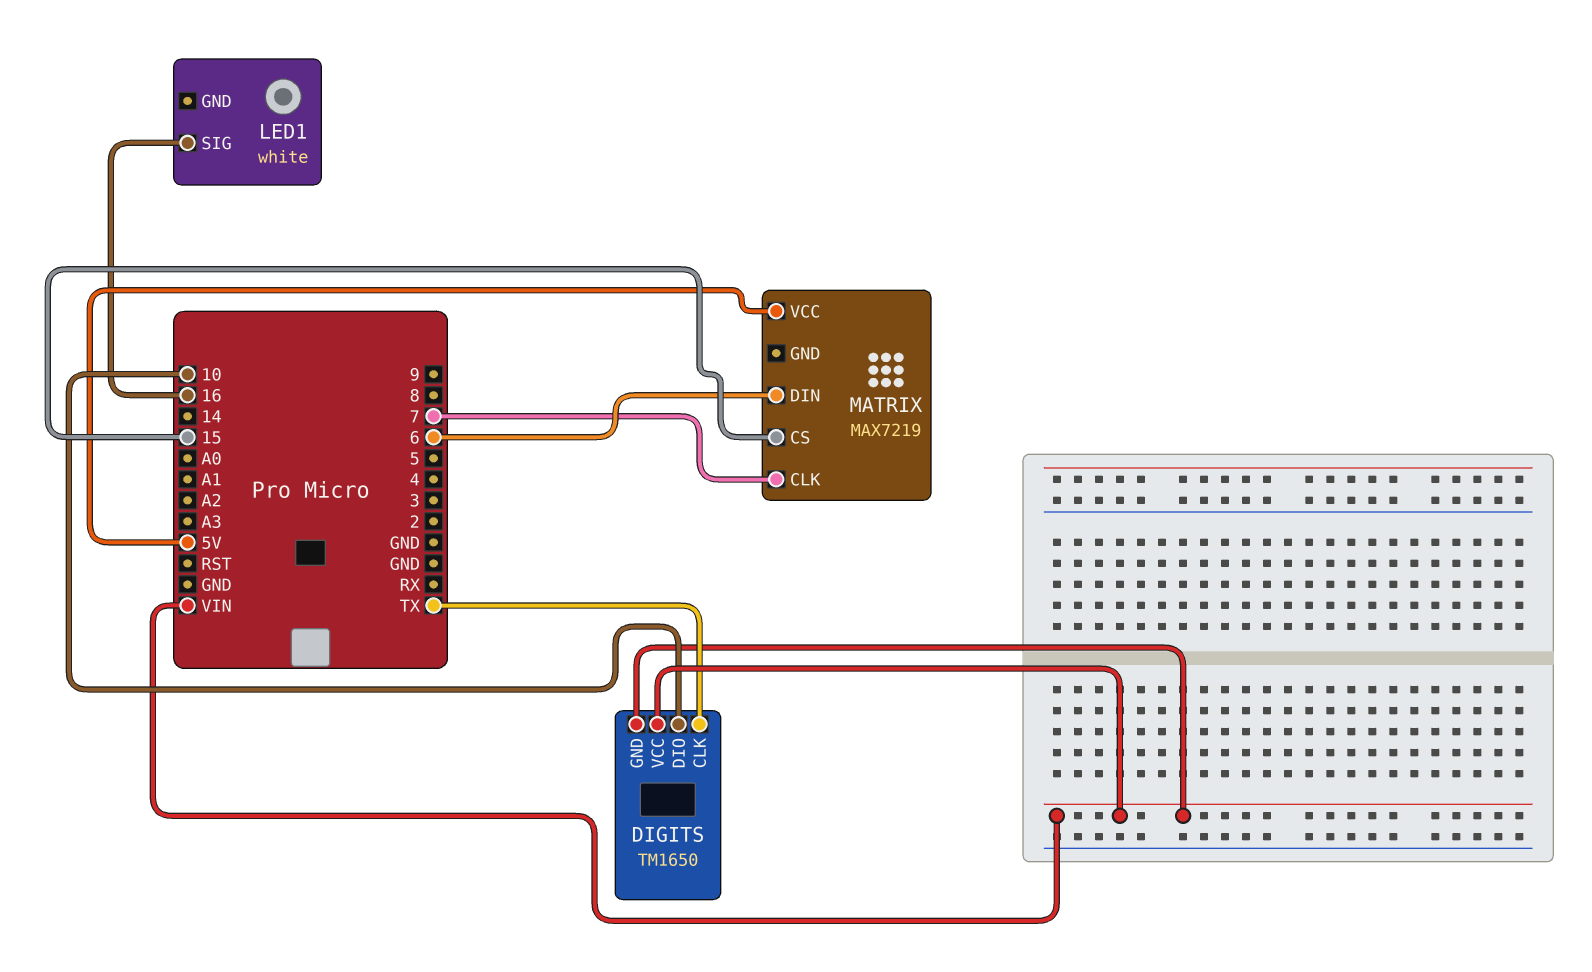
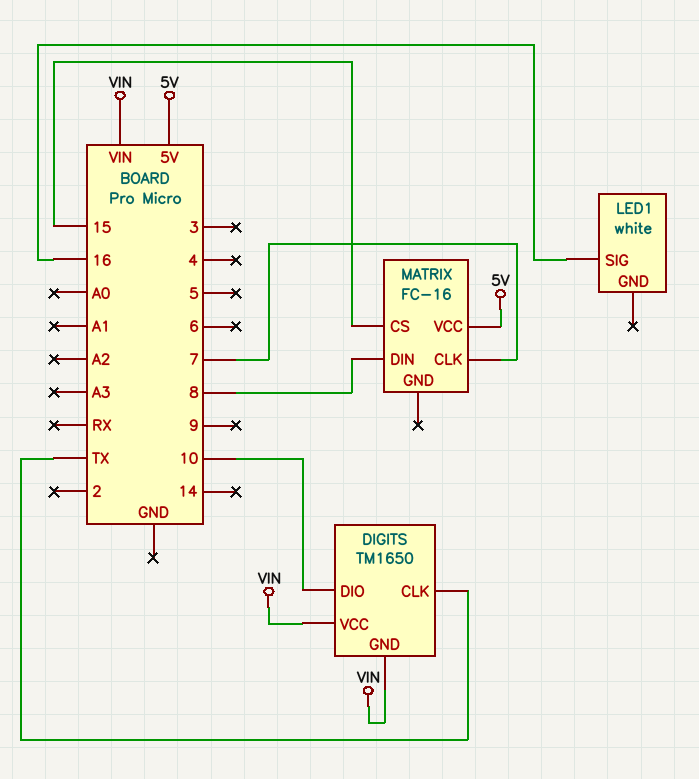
MATRIX: MAX7219 -> FC-16
MATRIX pin DIN: 6 -> 8

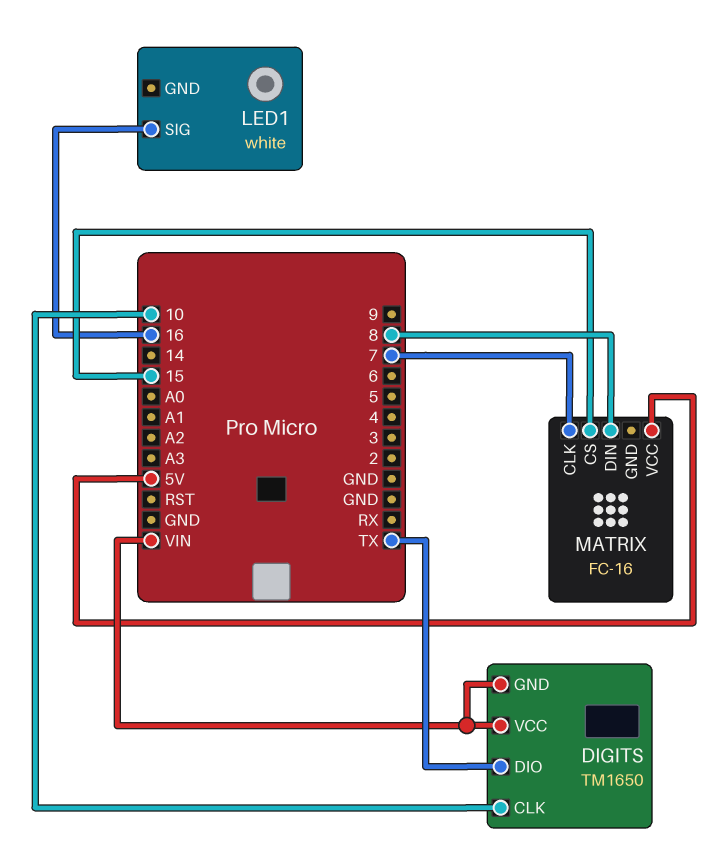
DIGITS pin CLK: TX -> 10
DIGITS pin DIO: 10 -> TX

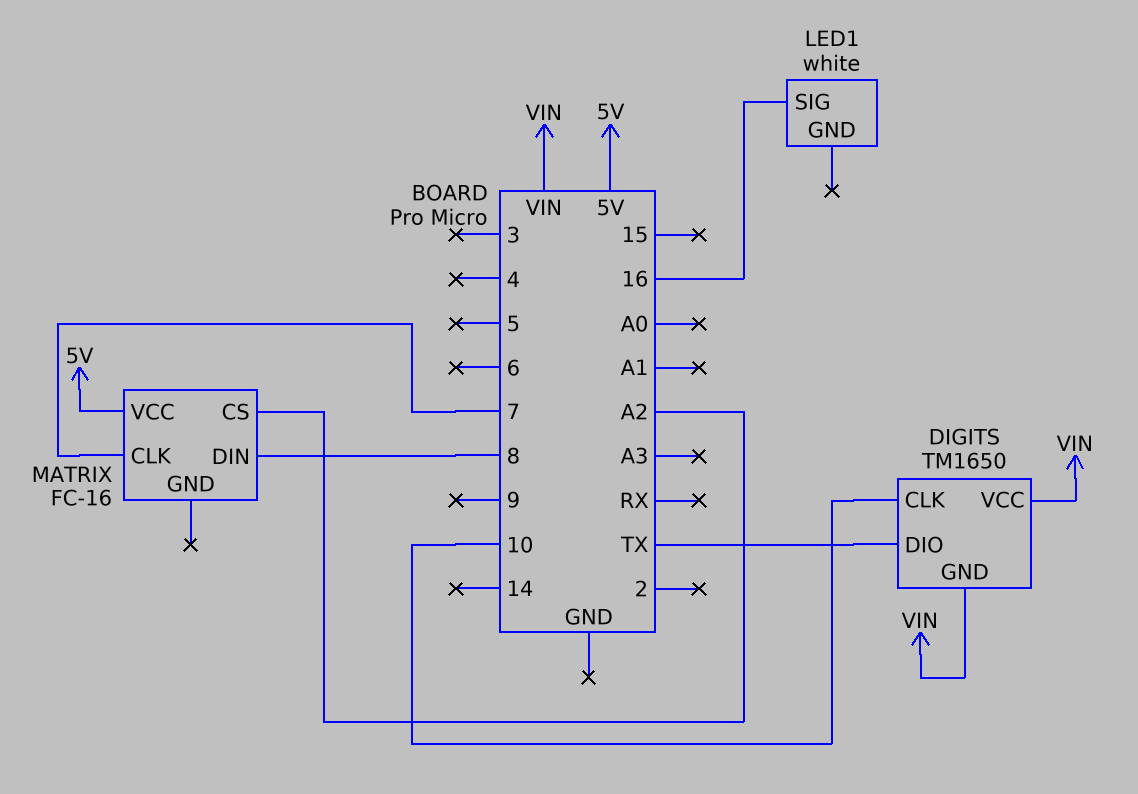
MATRIX pin CS: 15 -> A2

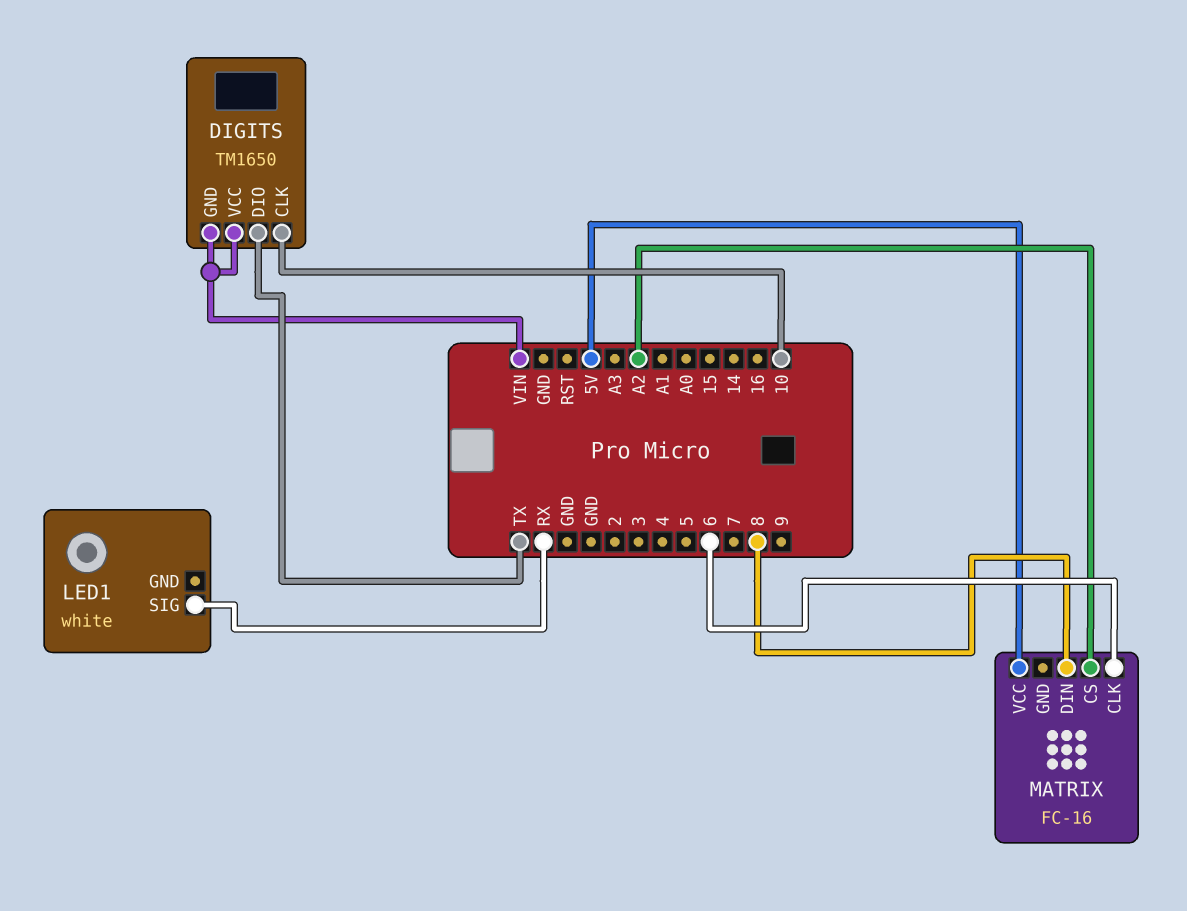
LED1 pin SIG: 16 -> RX
MATRIX pin CLK: 7 -> 6

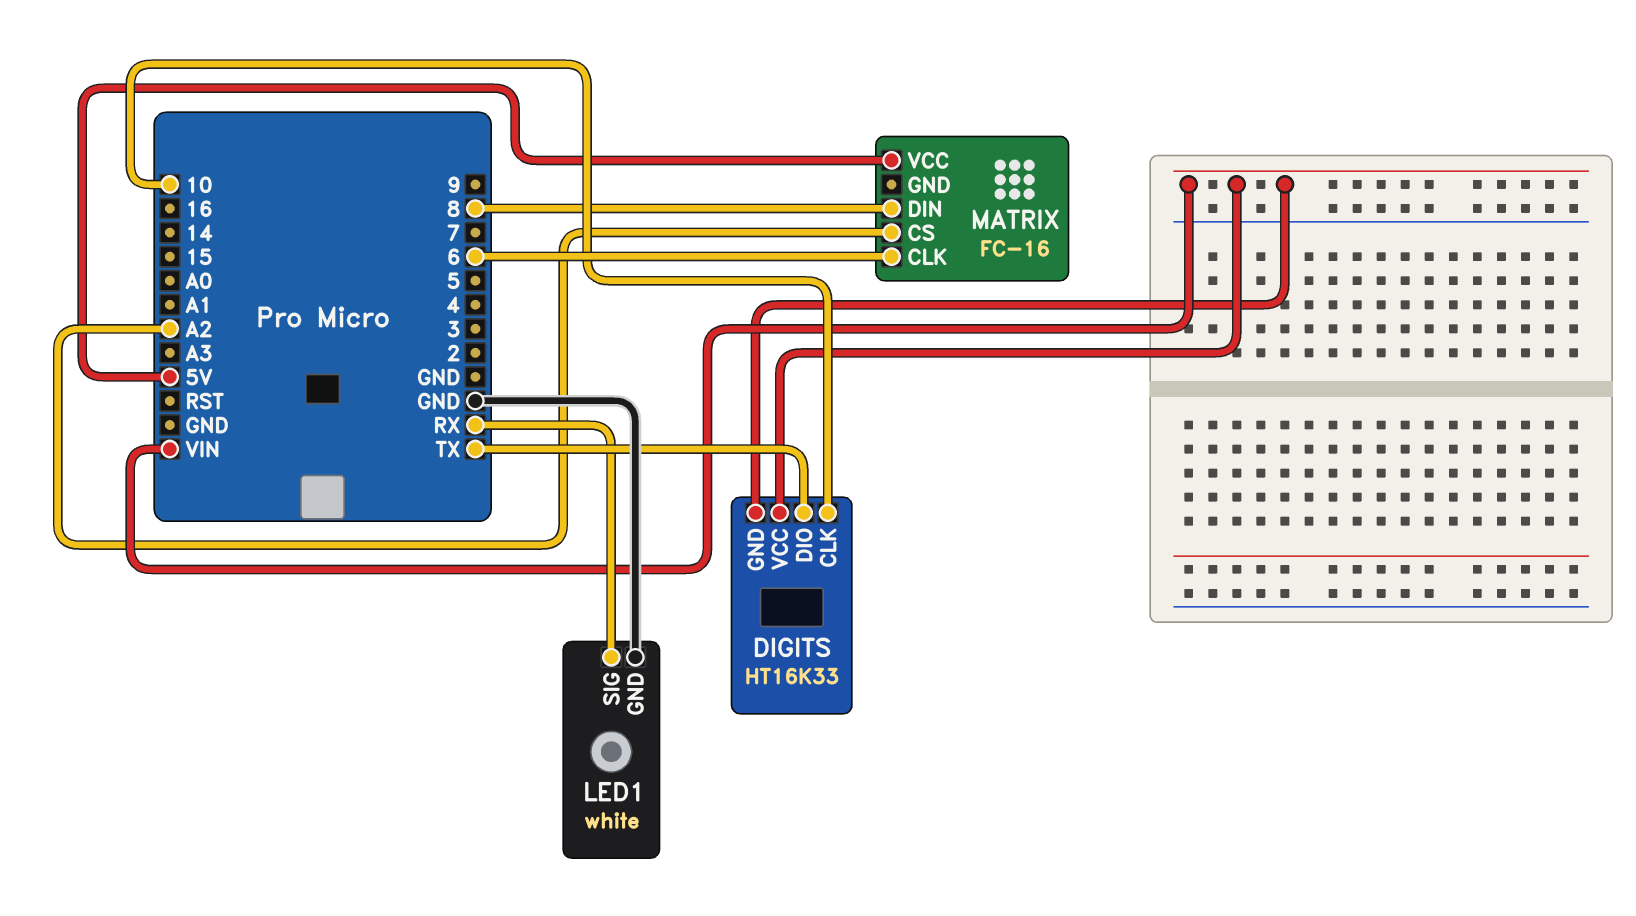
DIGITS: TM1650 -> HT16K33
LED1 pin GND: none -> GND

